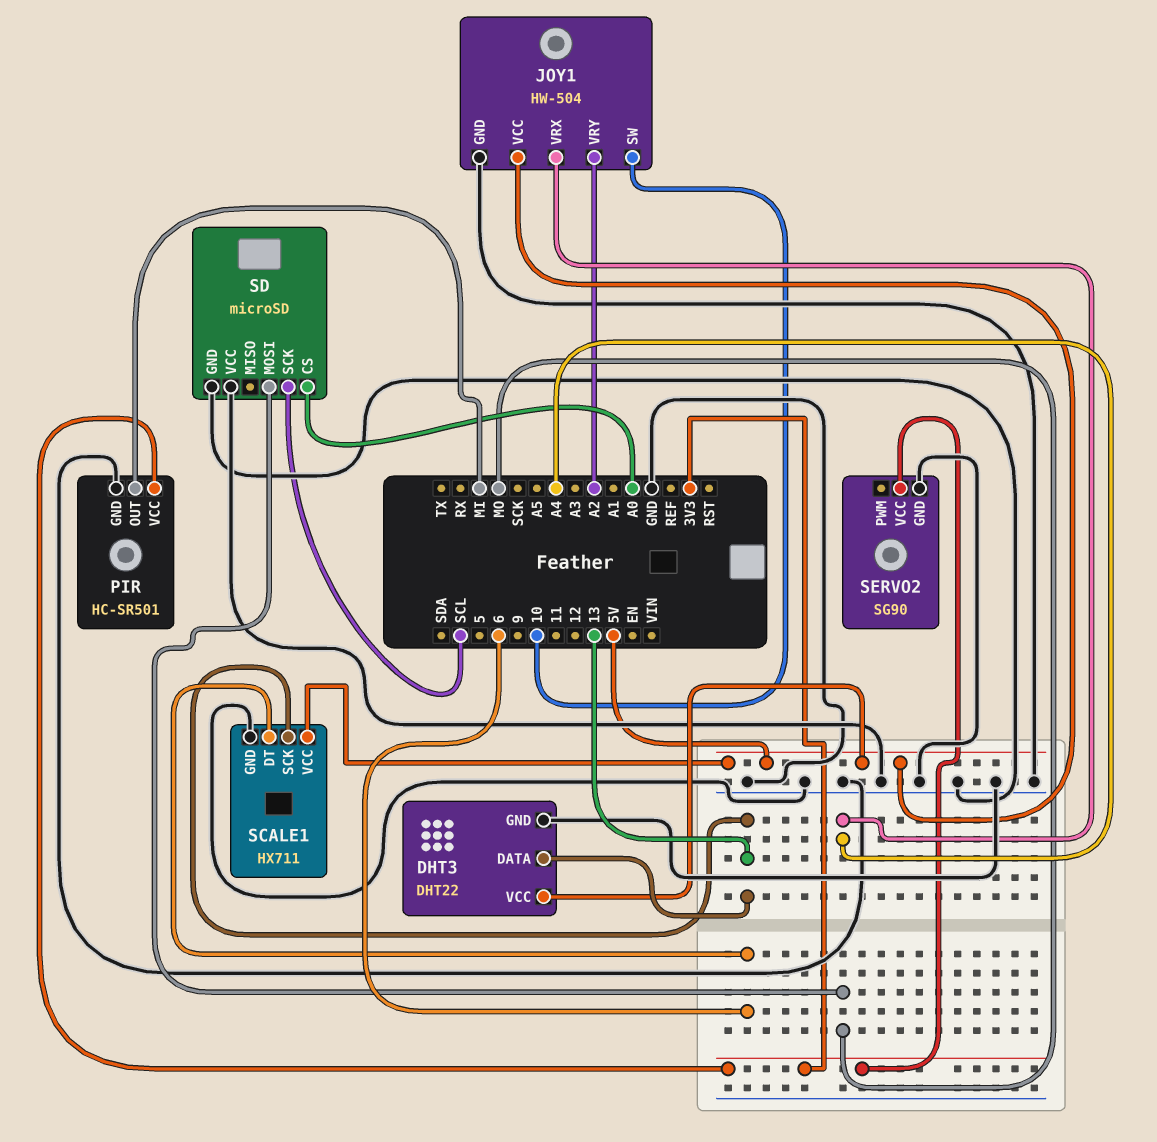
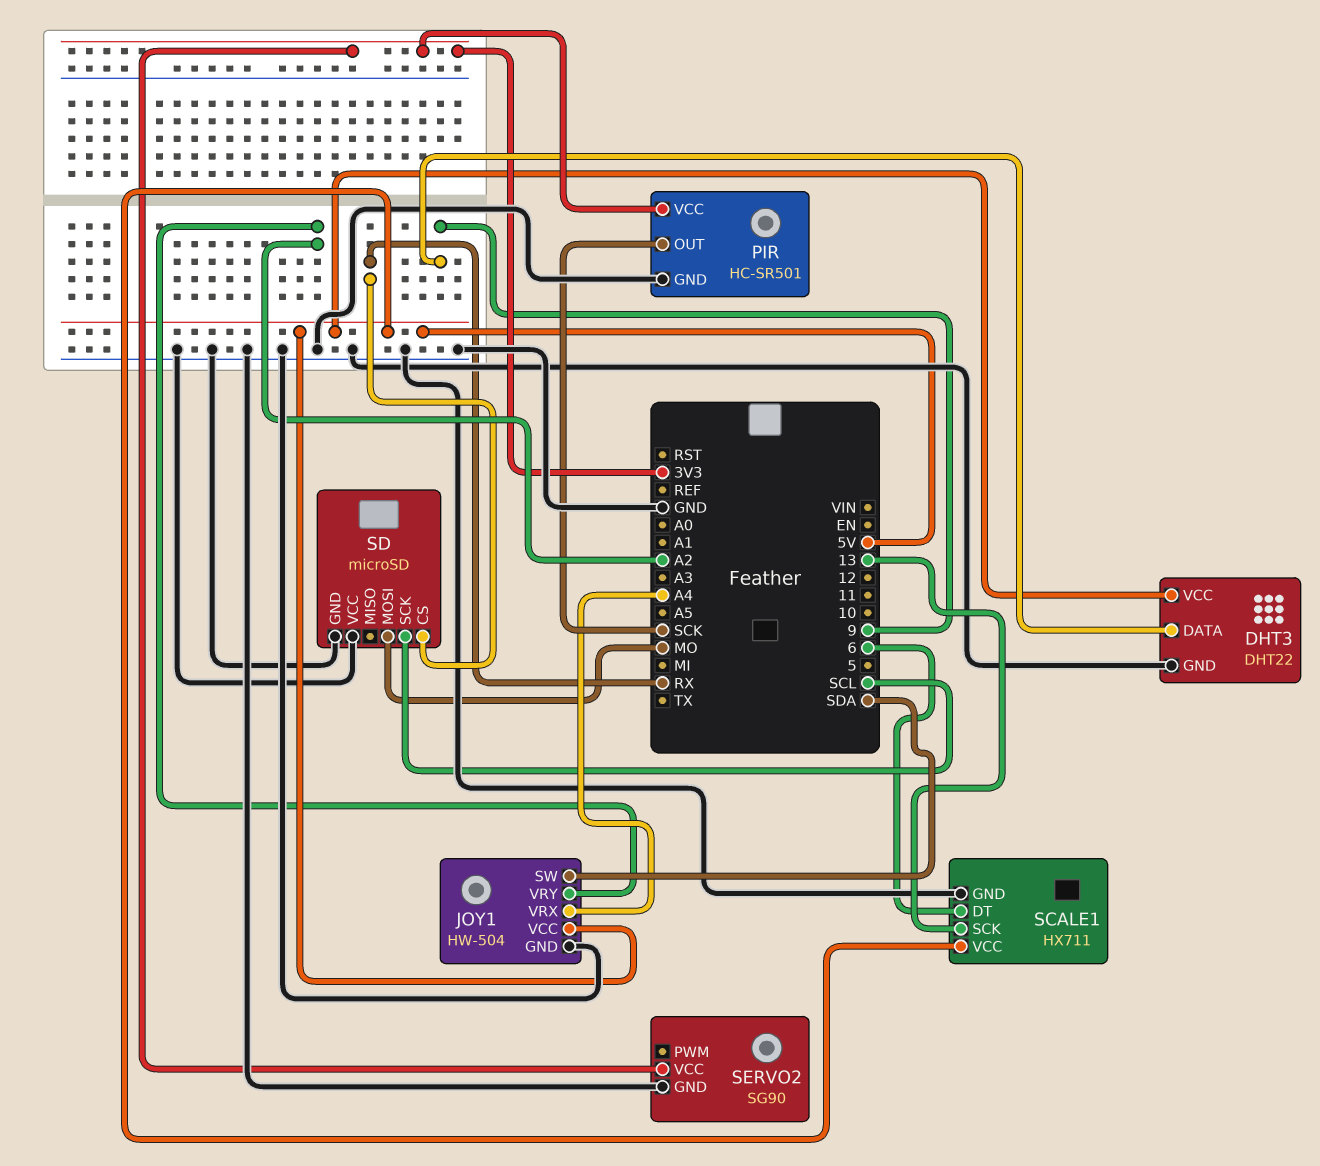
DHT3 pin DATA: 13 -> 9
JOY1 pin SW: 10 -> SDA
PIR pin OUT: MI -> SCK
SD pin CS: A0 -> RX

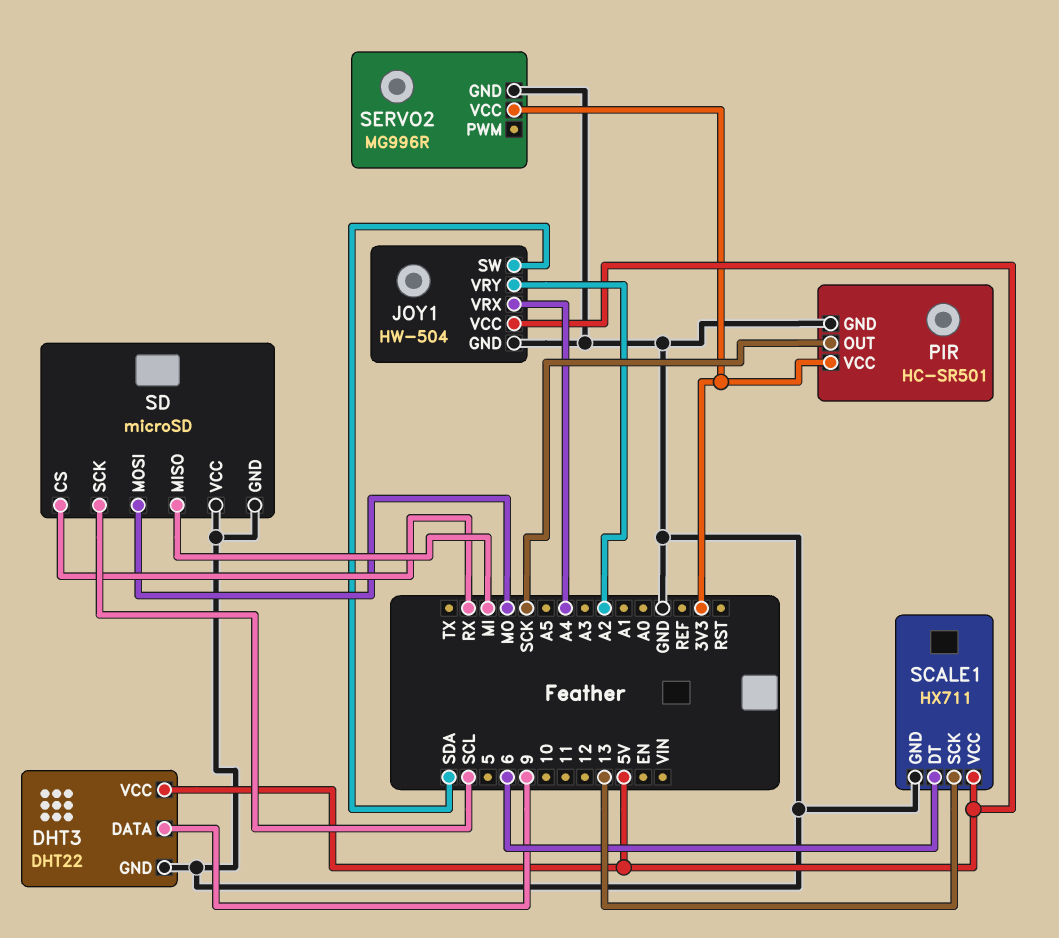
SD pin MISO: none -> MI
SERVO2: SG90 -> MG996R

